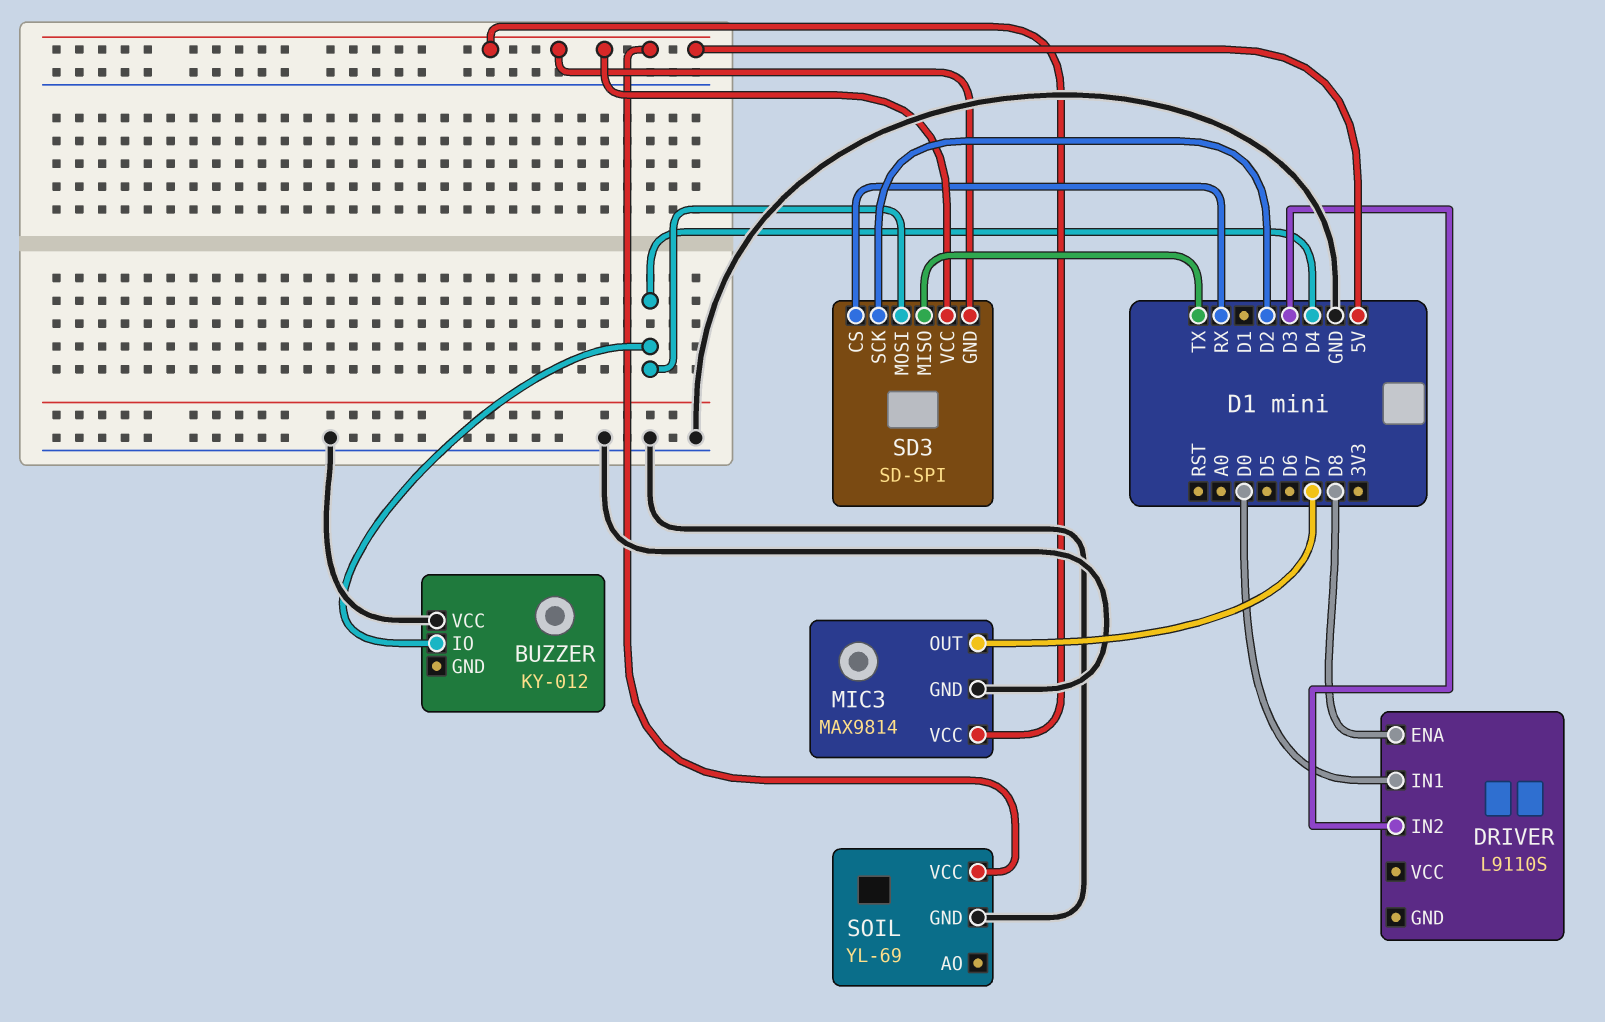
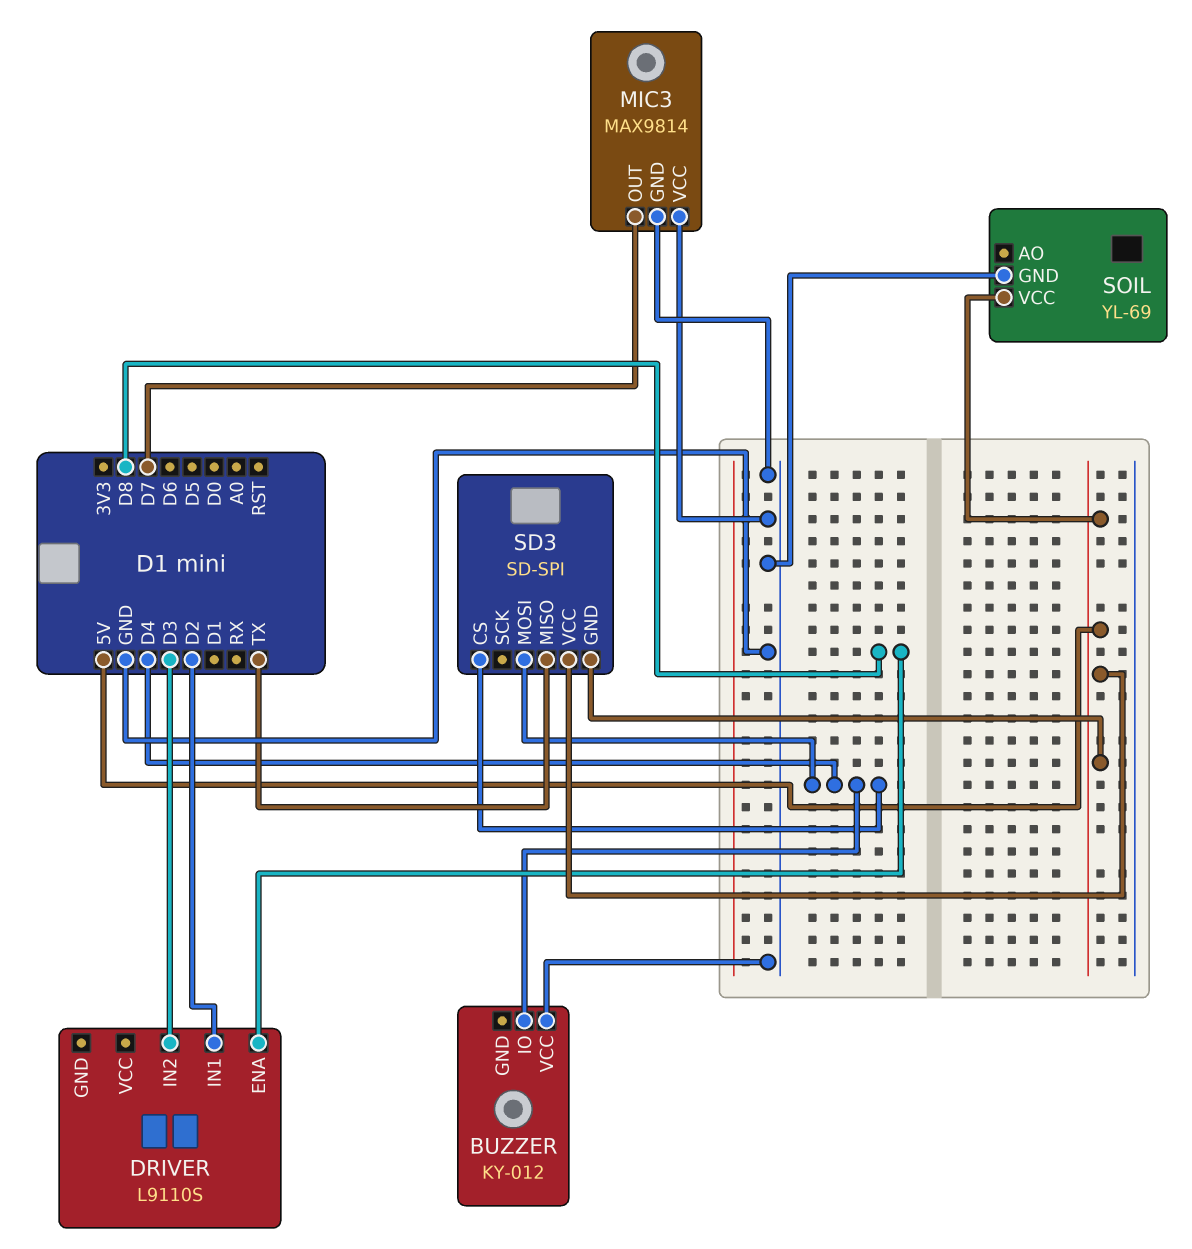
DRIVER pin IN1: D0 -> D2
MIC3 pin VCC: 5V -> GND
SD3 pin CS: RX -> D4
SD3 pin SCK: D2 -> none

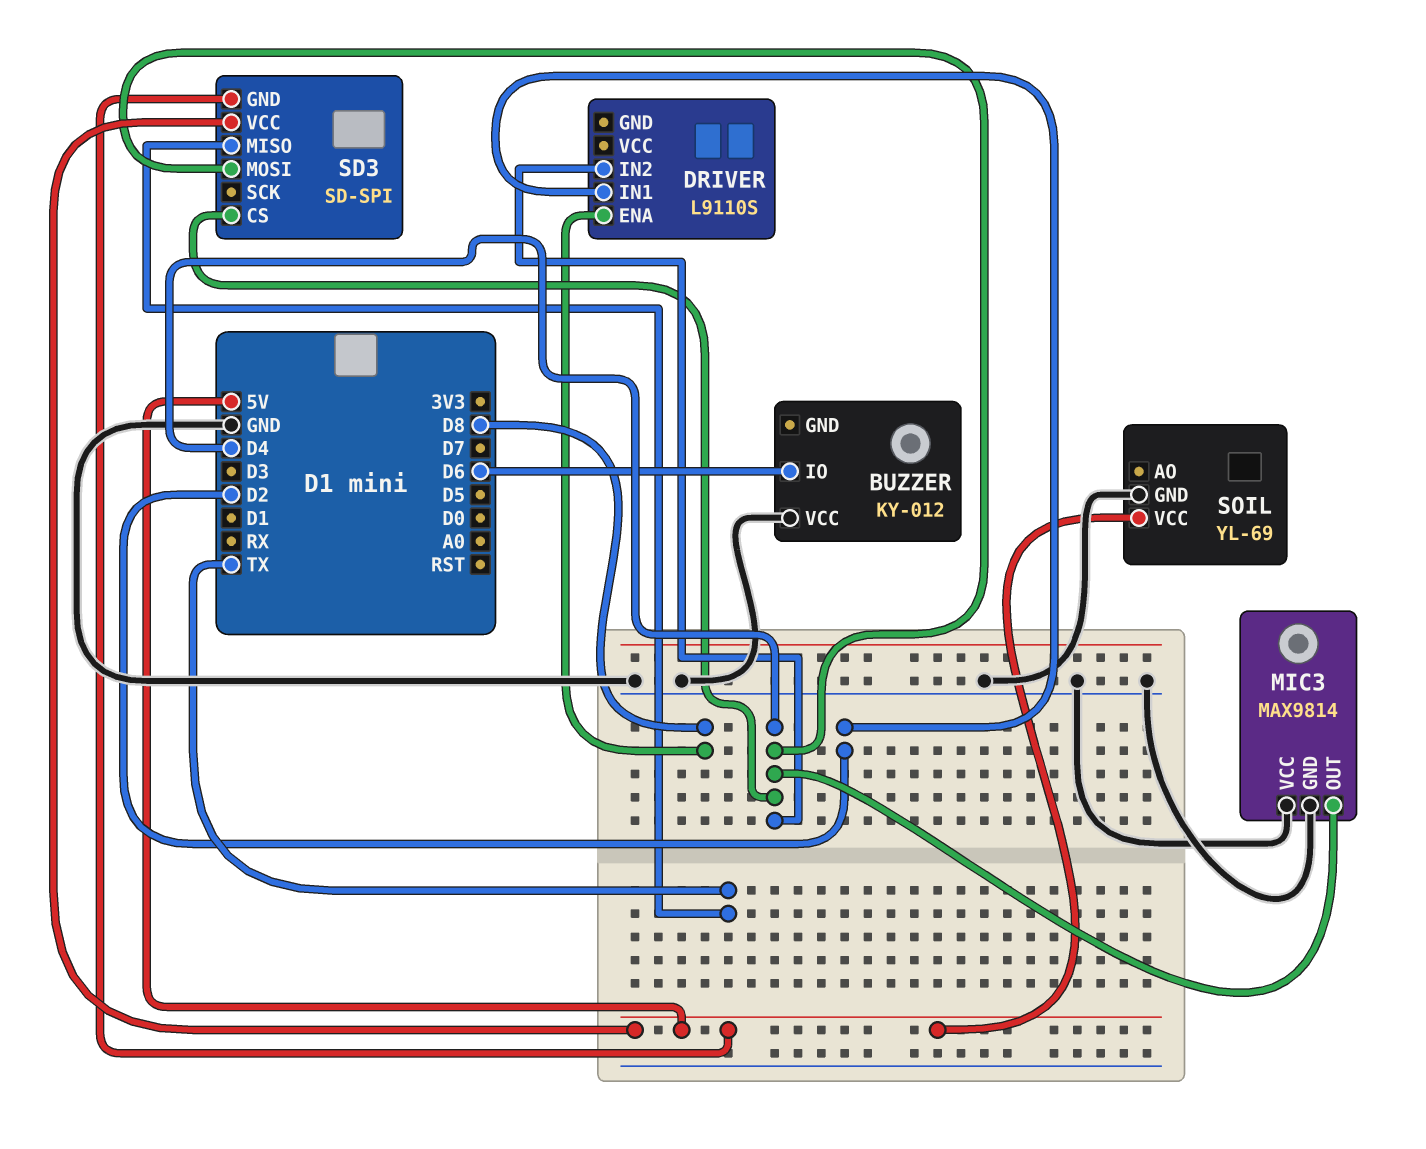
BUZZER pin IO: D4 -> D6
DRIVER pin IN2: D3 -> D4
MIC3 pin OUT: D7 -> D4

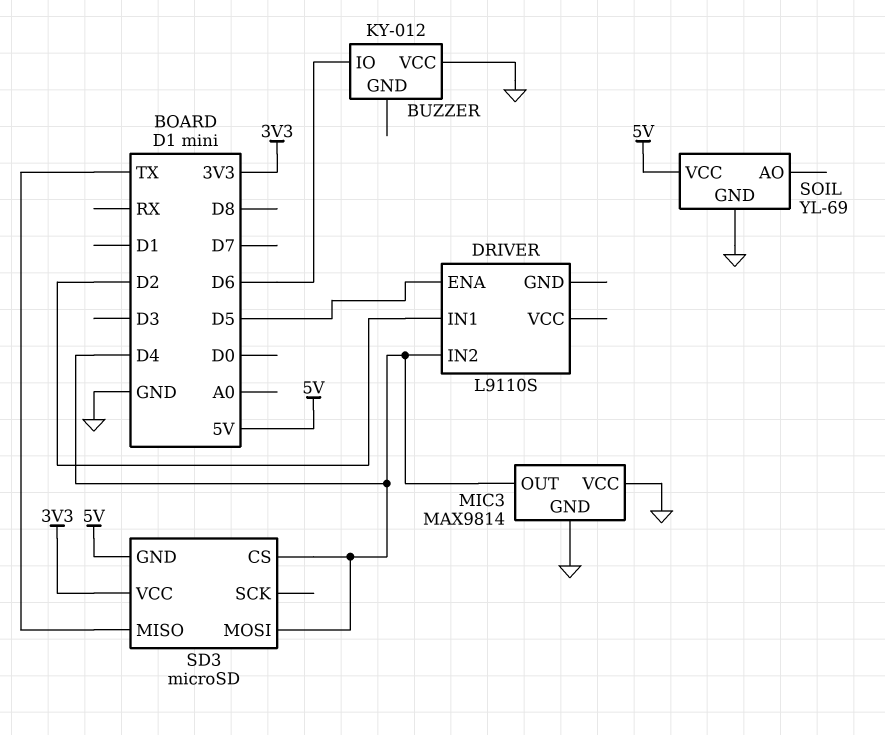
DRIVER pin ENA: D8 -> D5
SD3: SD-SPI -> microSD
SD3 pin VCC: 5V -> 3V3

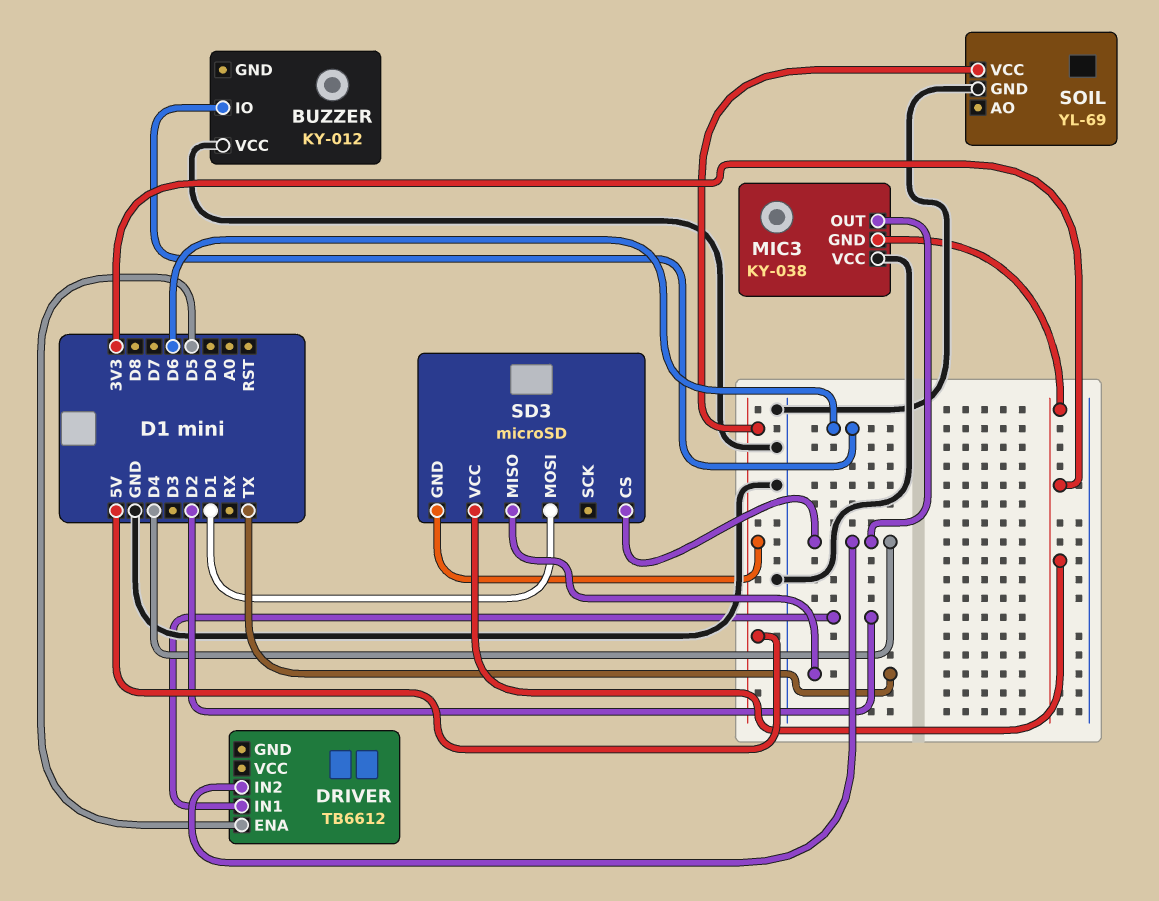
DRIVER: L9110S -> TB6612
MIC3: MAX9814 -> KY-038
MIC3 pin GND: GND -> 3V3
SD3 pin MOSI: D4 -> D1

